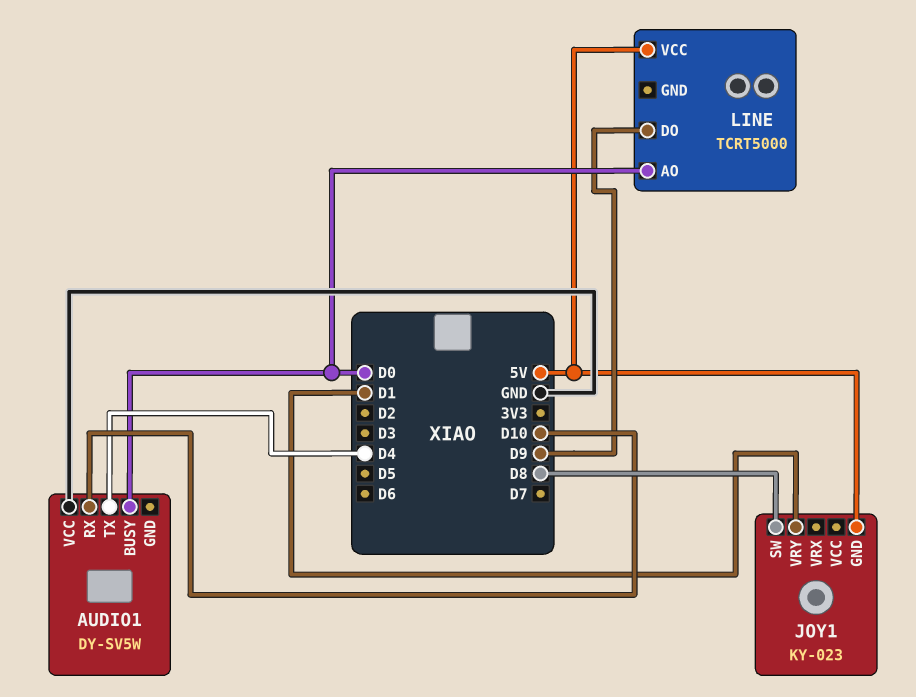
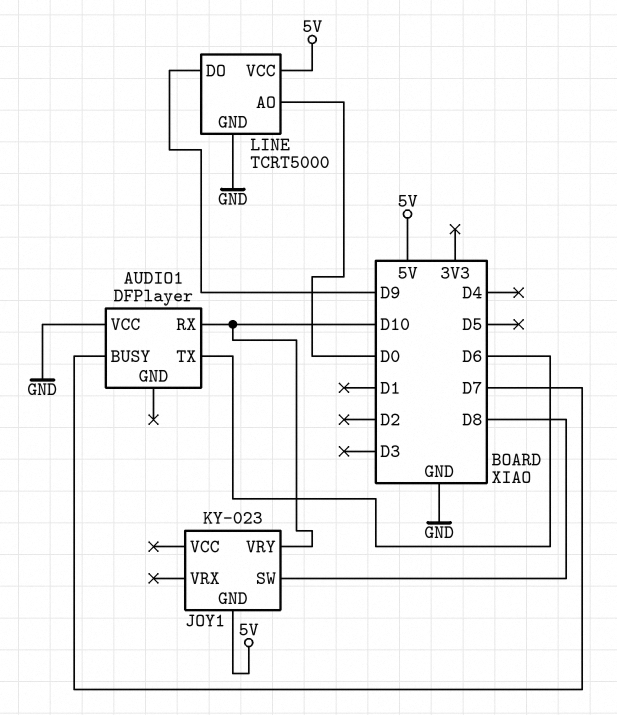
AUDIO1: DY-SV5W -> DFPlayer
AUDIO1 pin BUSY: D0 -> D7
AUDIO1 pin TX: D4 -> D6
JOY1 pin VRY: D1 -> D10
LINE pin GND: none -> GND

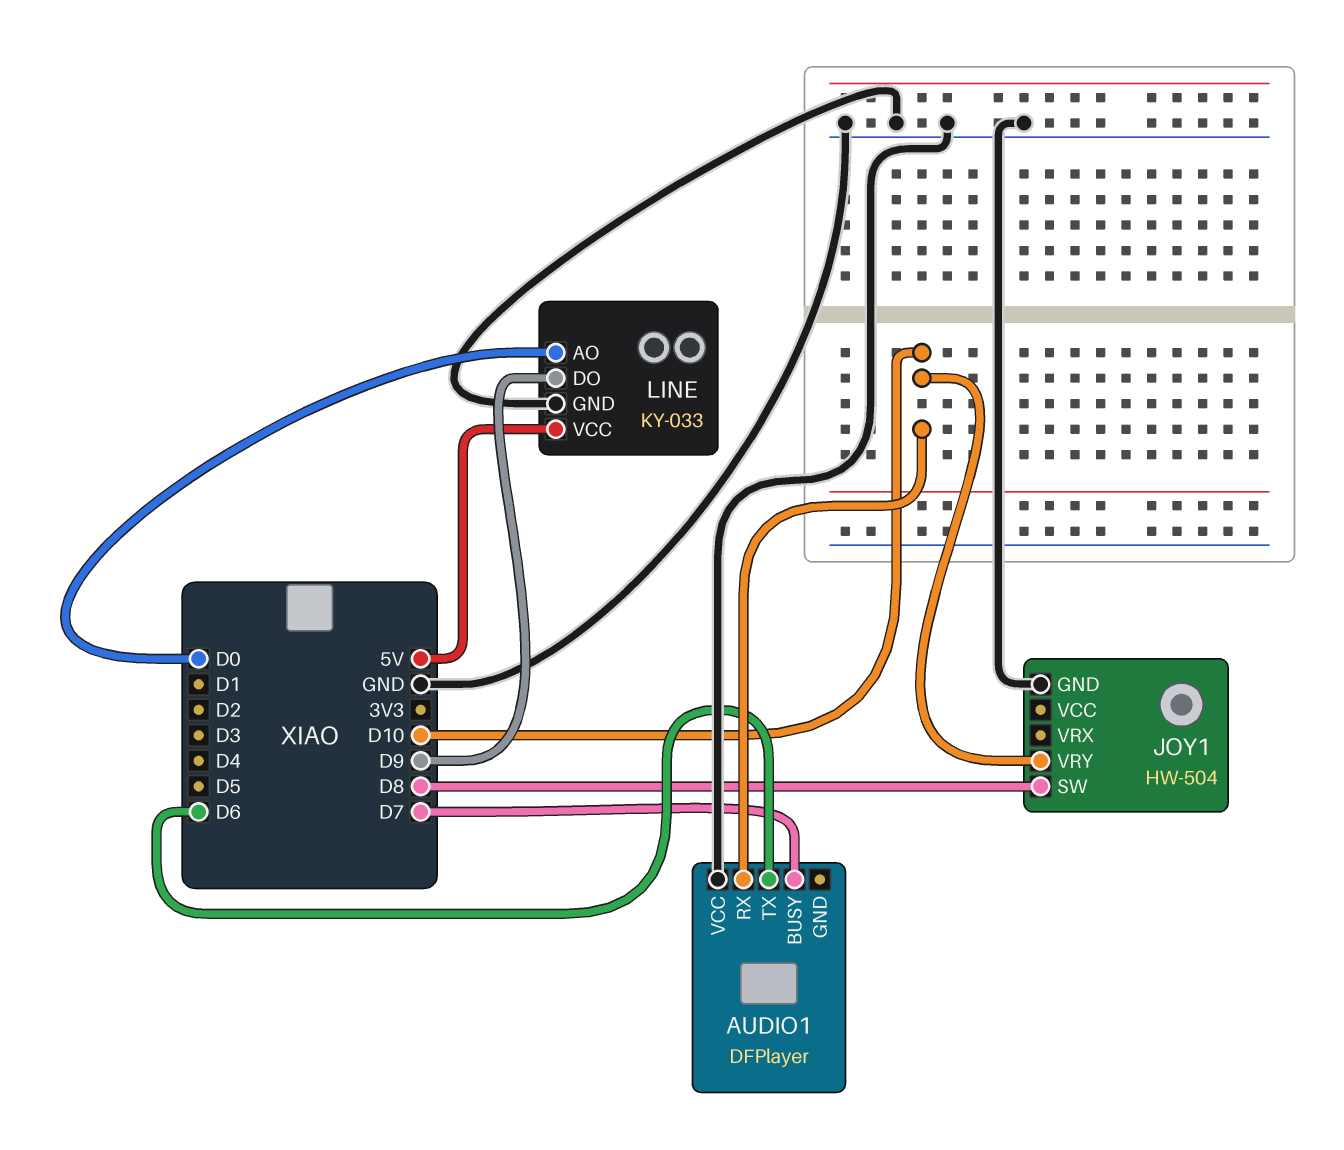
JOY1: KY-023 -> HW-504
JOY1 pin GND: 5V -> GND
LINE: TCRT5000 -> KY-033

